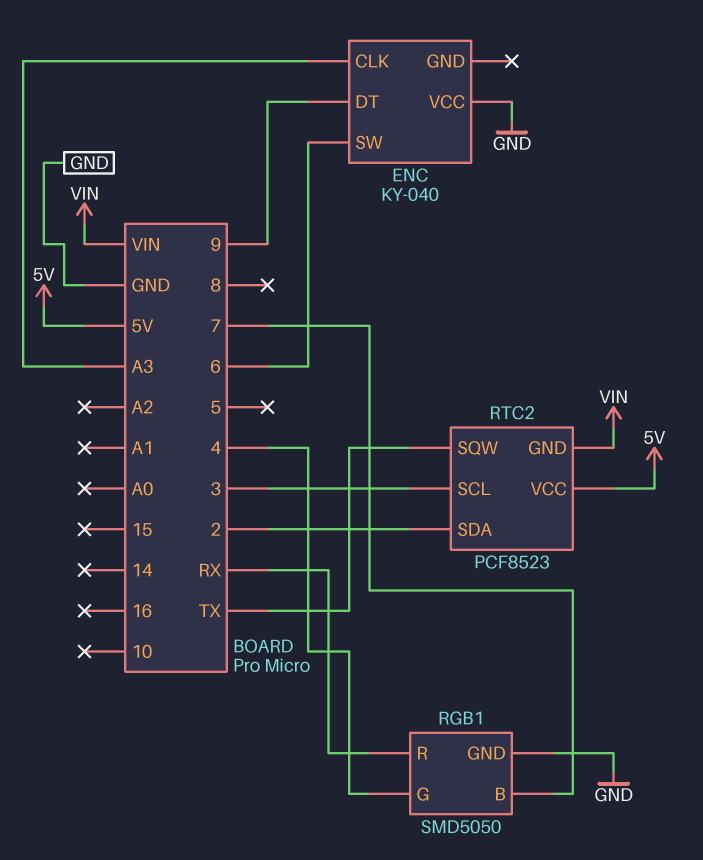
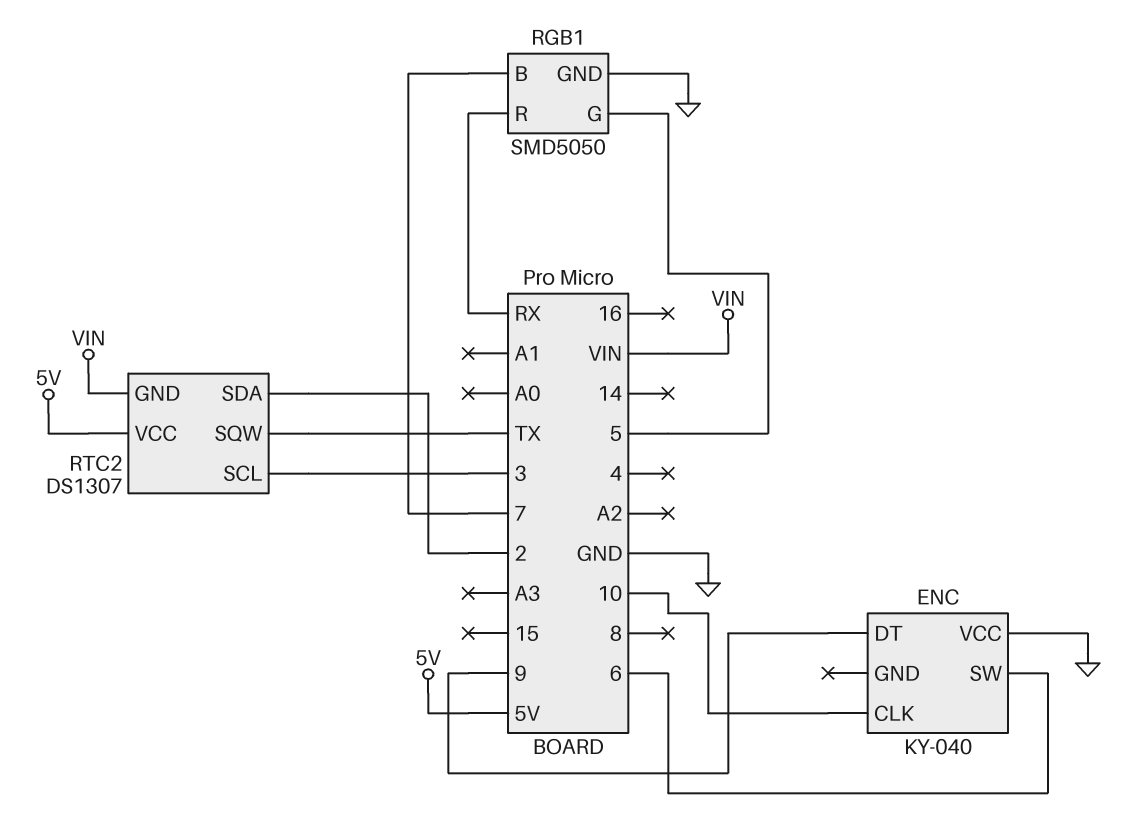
ENC pin CLK: A3 -> 10
RGB1 pin G: 4 -> 5
RTC2: PCF8523 -> DS1307

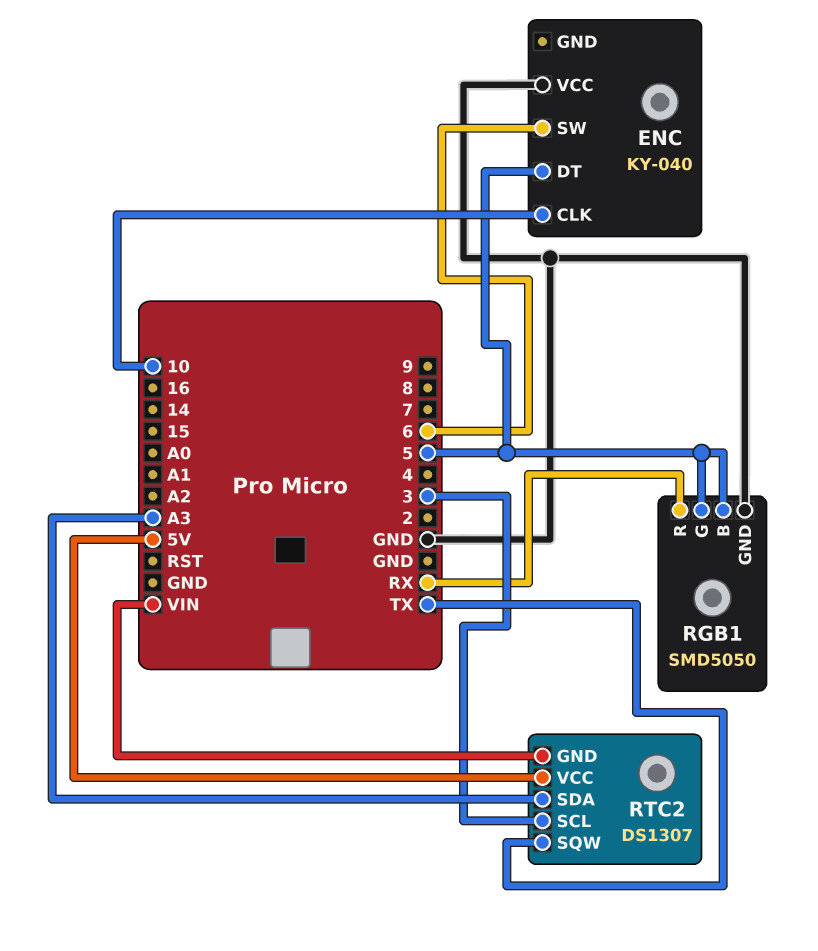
ENC pin DT: 9 -> 5
RGB1 pin B: 7 -> 5
RTC2 pin SDA: 2 -> A3

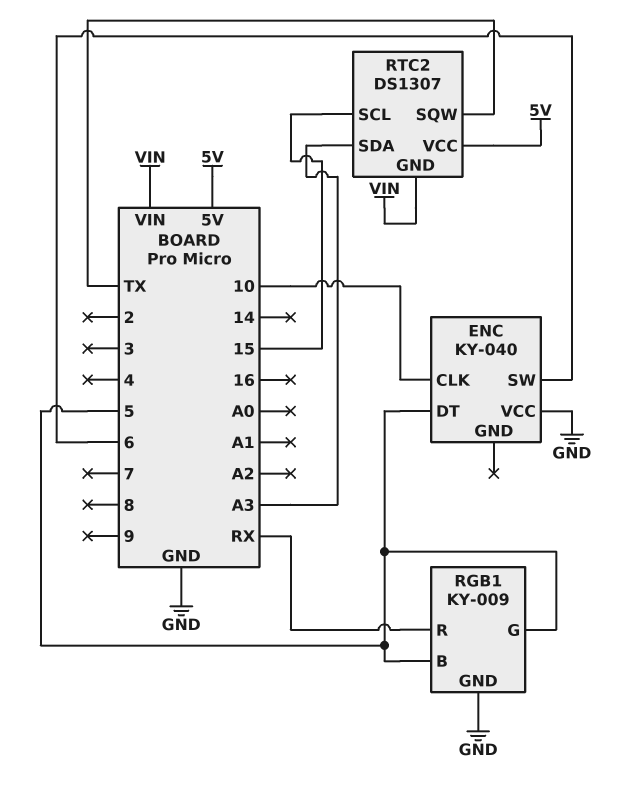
RGB1: SMD5050 -> KY-009
RTC2 pin SCL: 3 -> 15

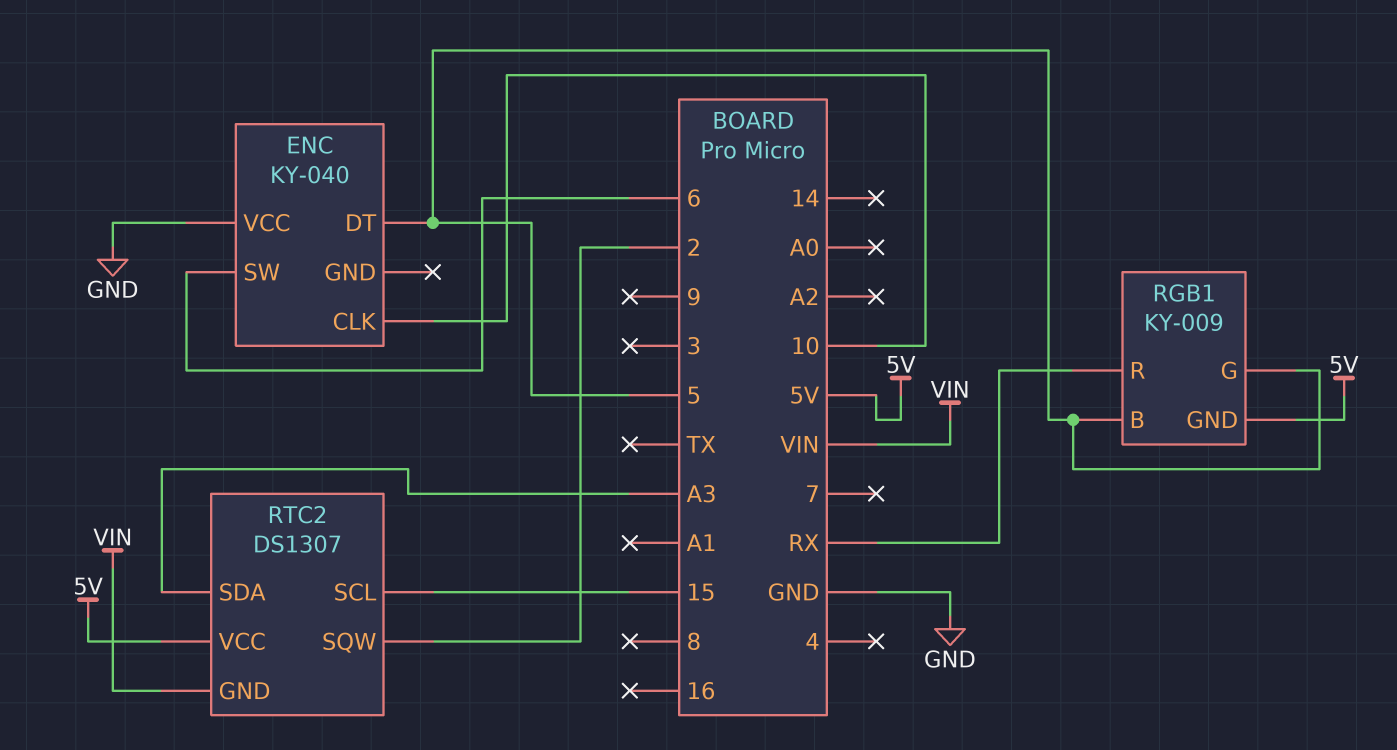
RGB1 pin GND: GND -> 5V
RTC2 pin SQW: TX -> 2

